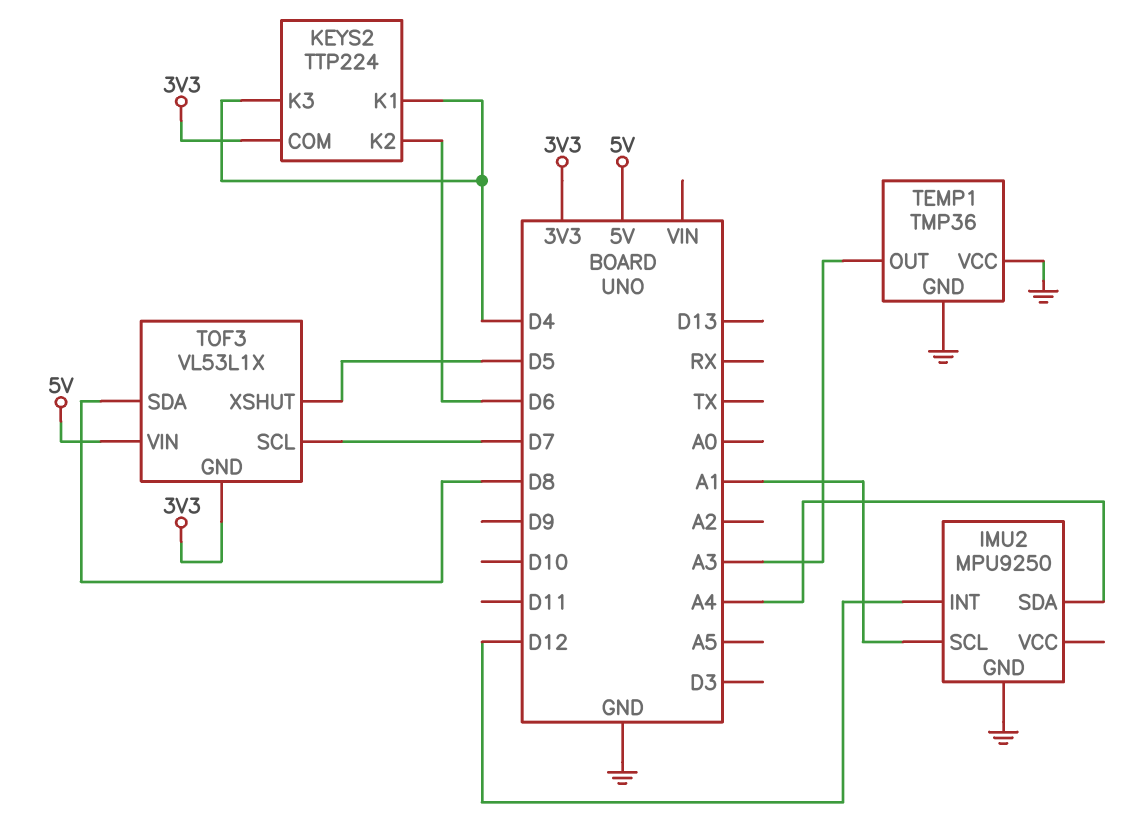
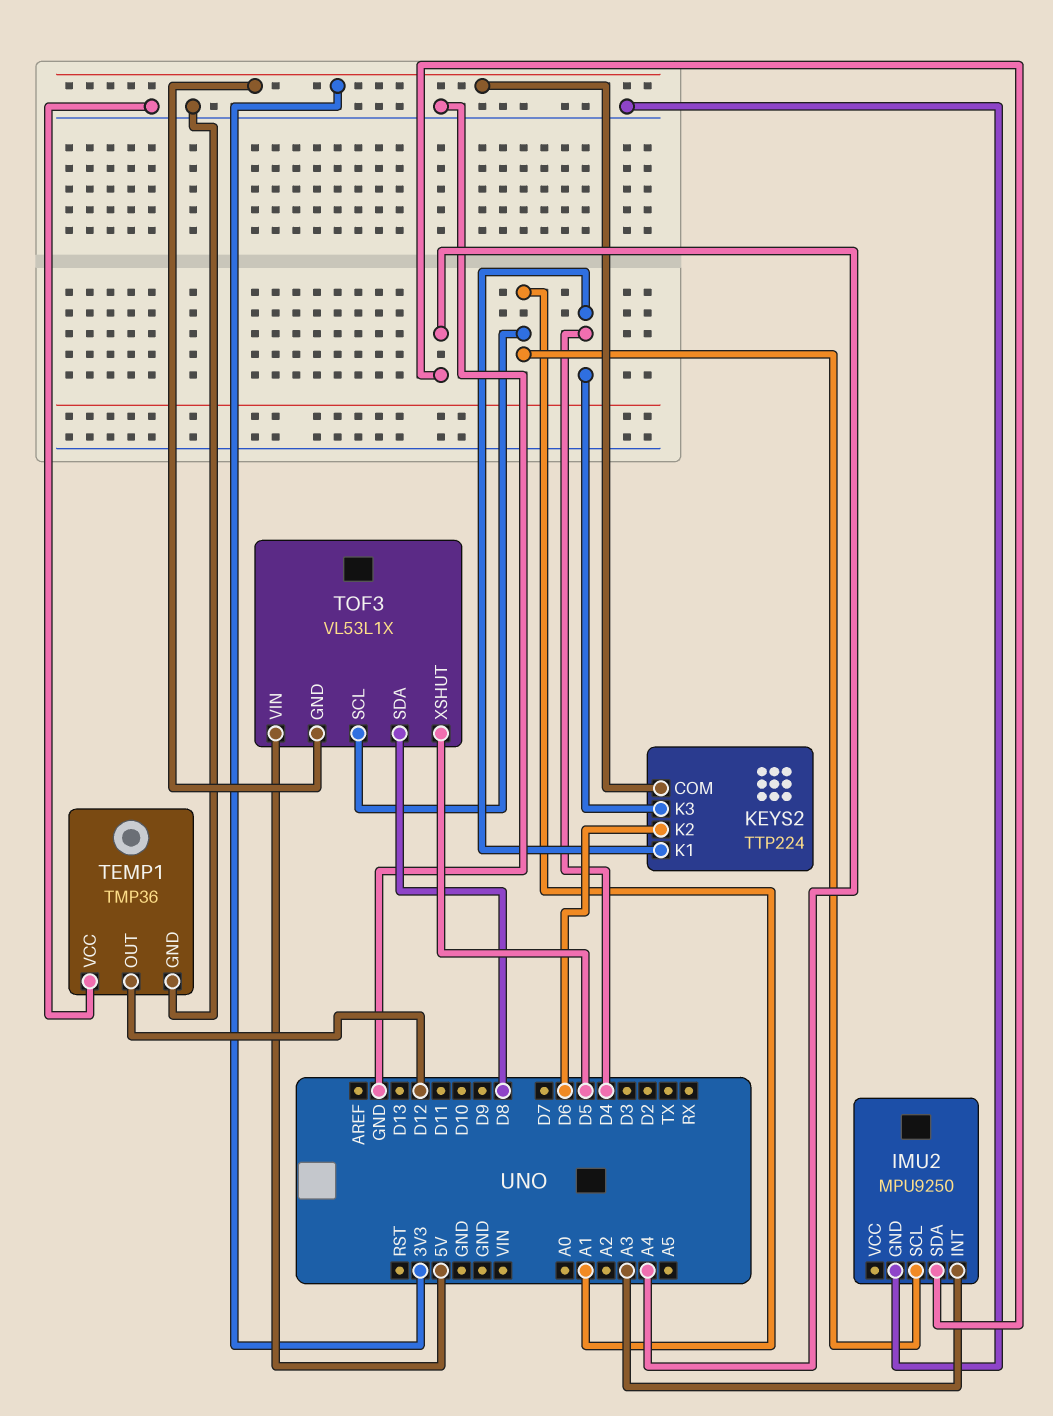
IMU2 pin INT: D12 -> A3
TEMP1 pin OUT: A3 -> D12
TOF3 pin SCL: D7 -> A1

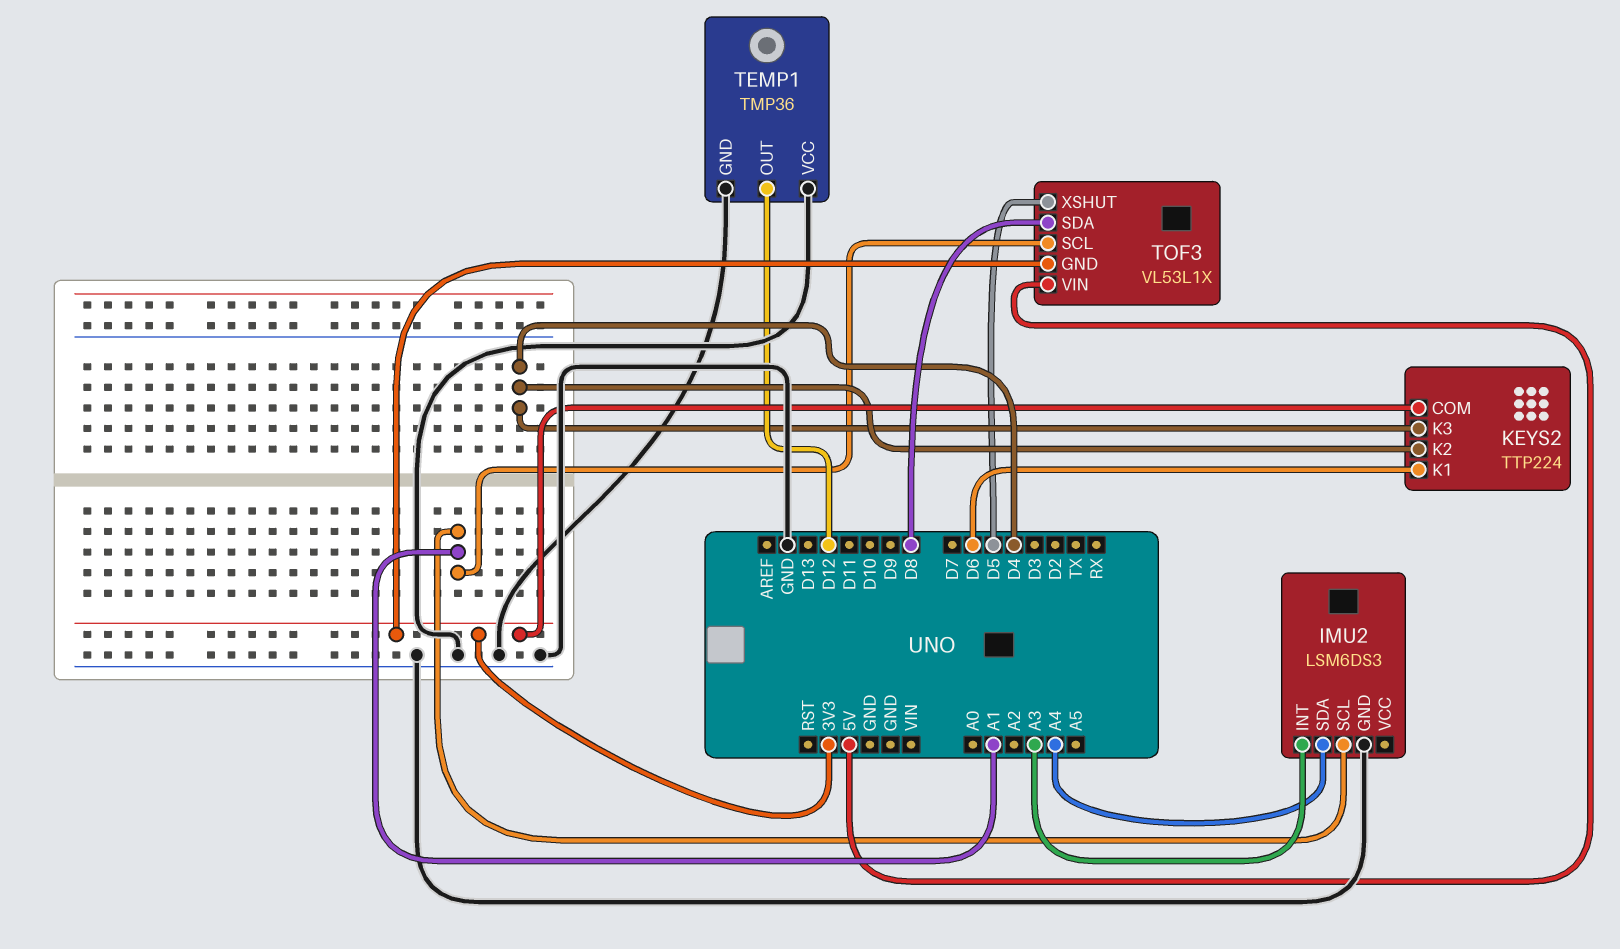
IMU2: MPU9250 -> LSM6DS3
KEYS2 pin K1: D4 -> D6
KEYS2 pin K2: D6 -> D4

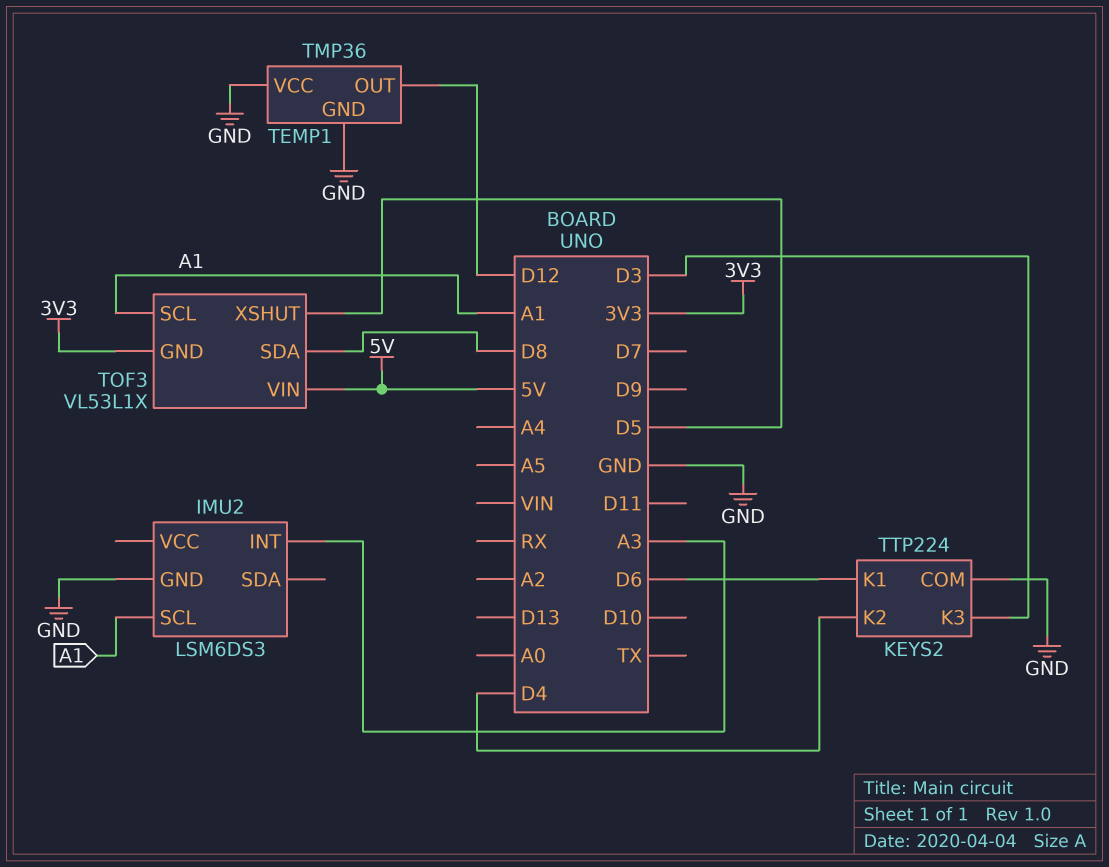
IMU2 pin SDA: A4 -> none
KEYS2 pin COM: 3V3 -> GND
KEYS2 pin K3: D4 -> D3

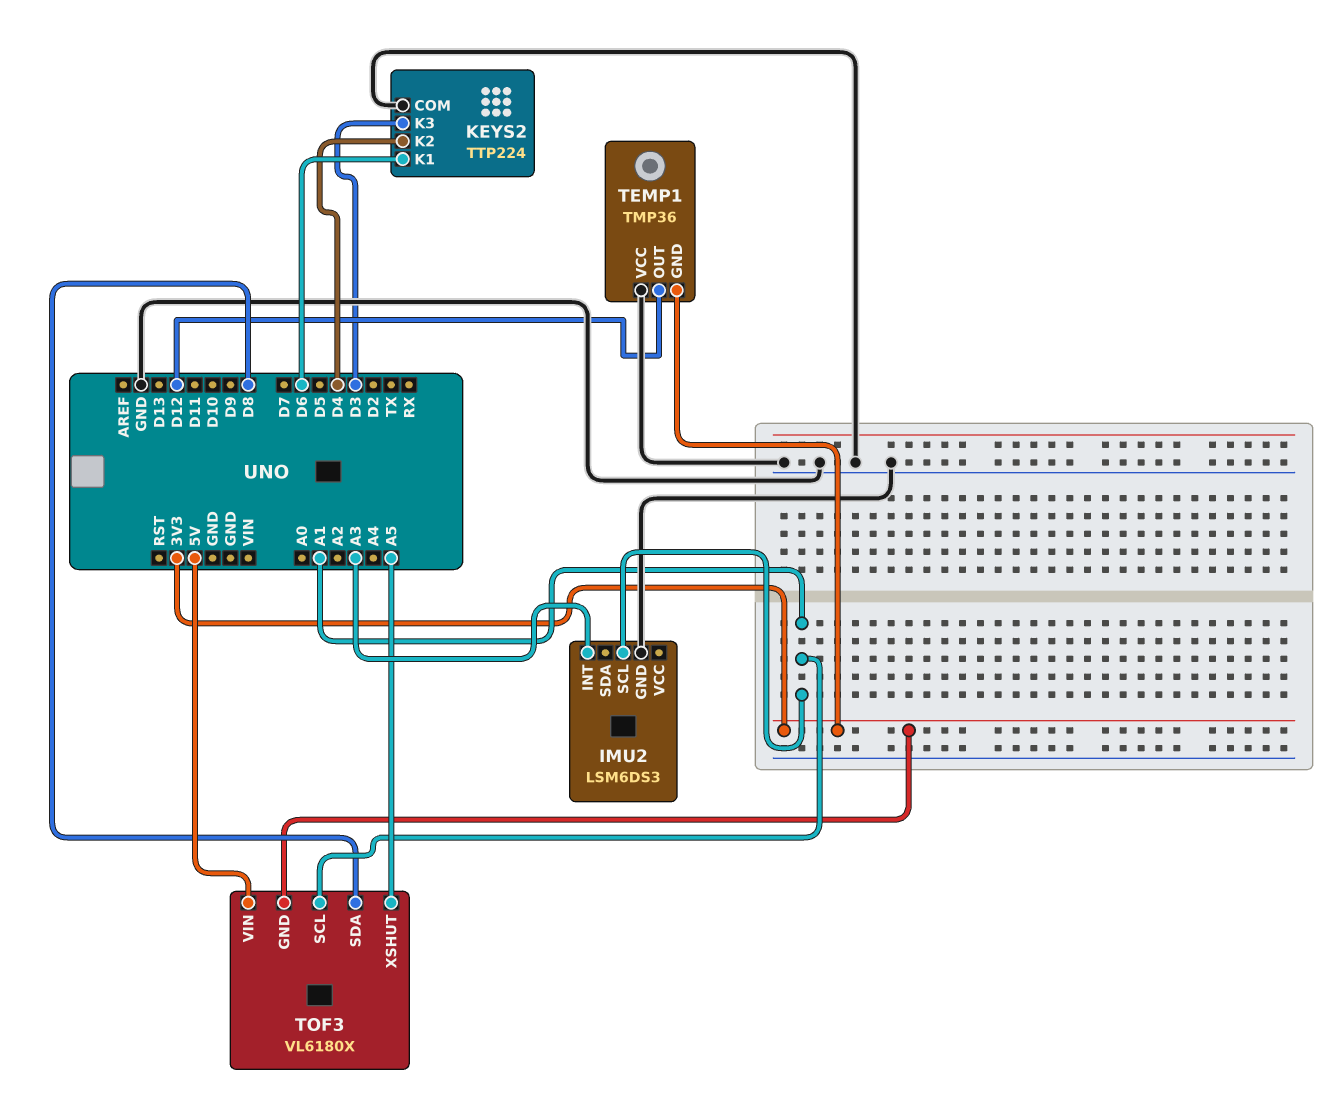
TEMP1 pin GND: GND -> 3V3
TOF3: VL53L1X -> VL6180X
TOF3 pin XSHUT: D5 -> A5

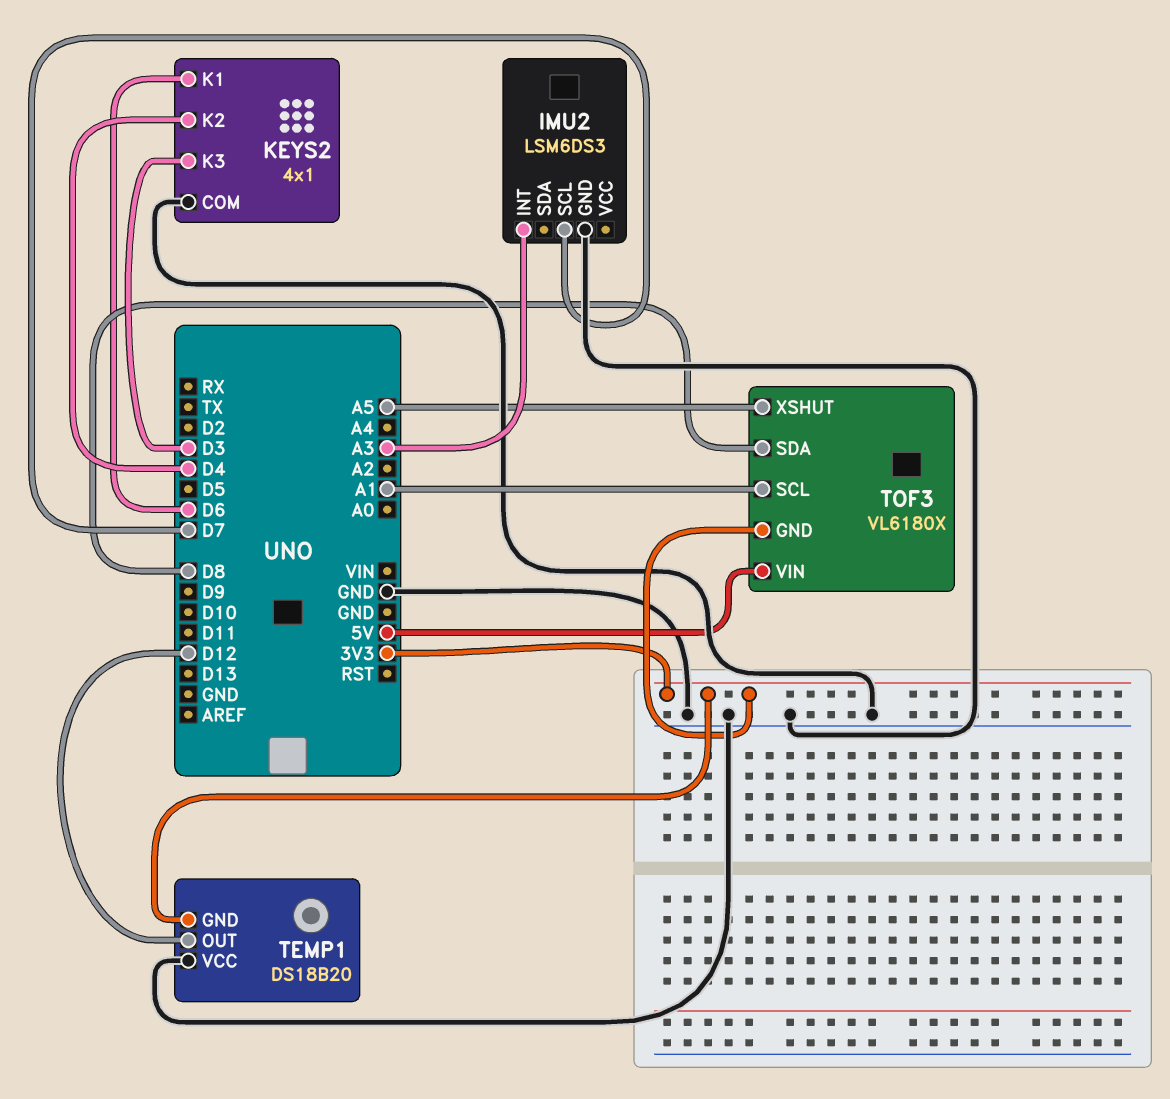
IMU2 pin SCL: A1 -> D7
KEYS2: TTP224 -> 4x1
TEMP1: TMP36 -> DS18B20

